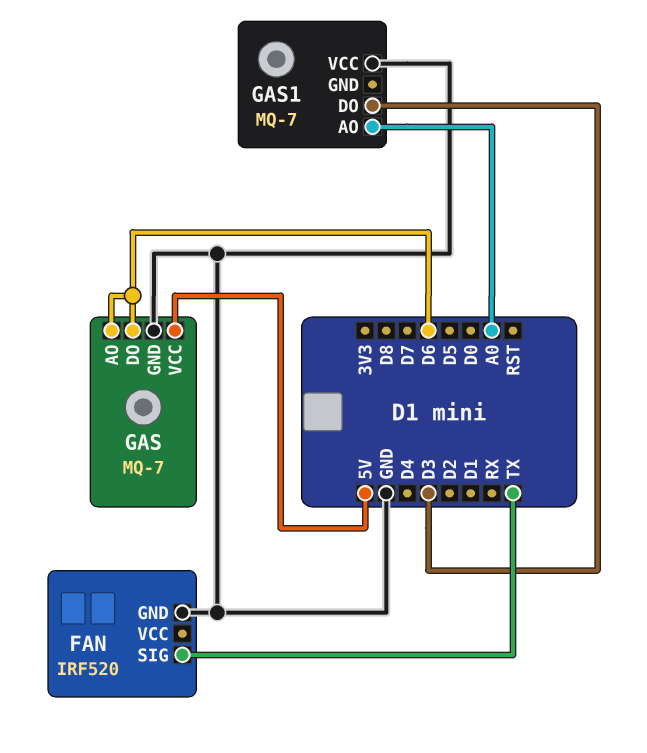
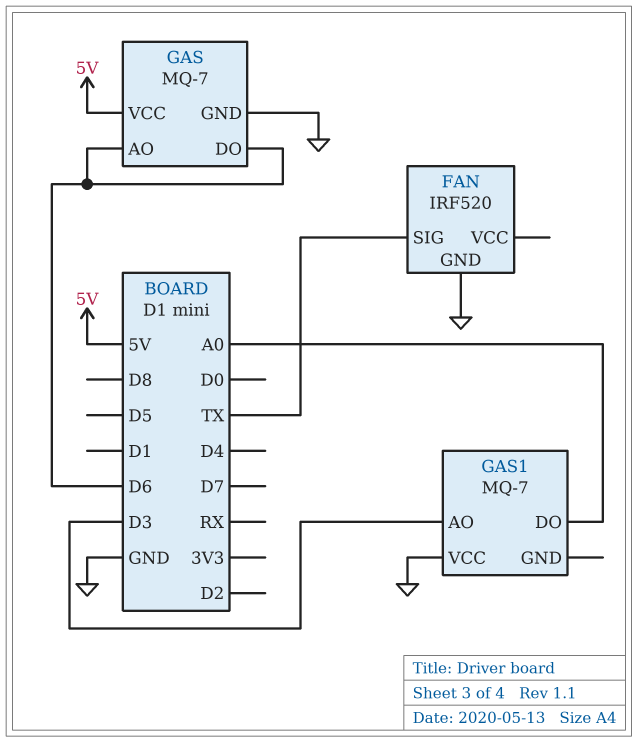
GAS1 pin AO: A0 -> D3
GAS1 pin DO: D3 -> A0

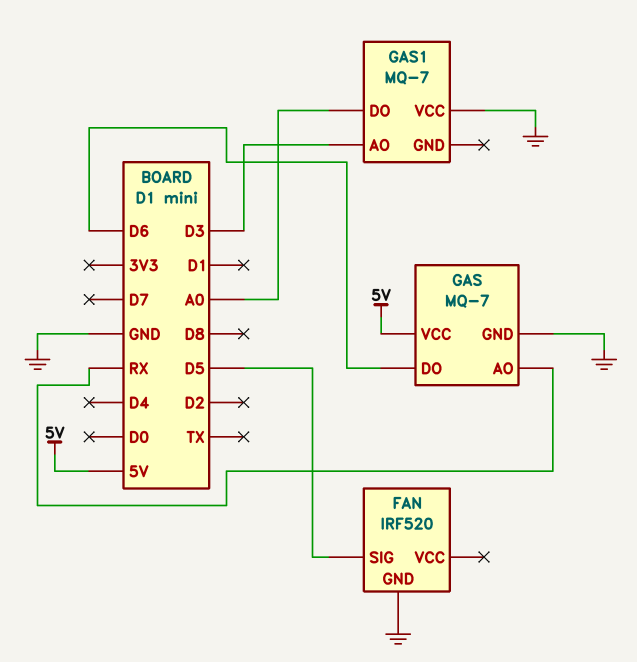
FAN pin SIG: TX -> D5
GAS pin AO: D6 -> RX

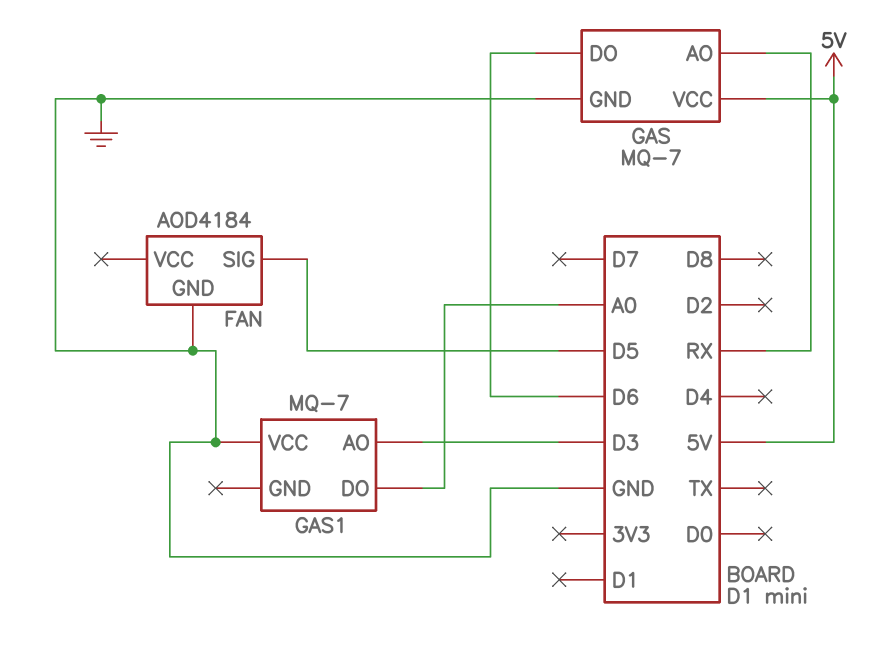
FAN: IRF520 -> AOD4184

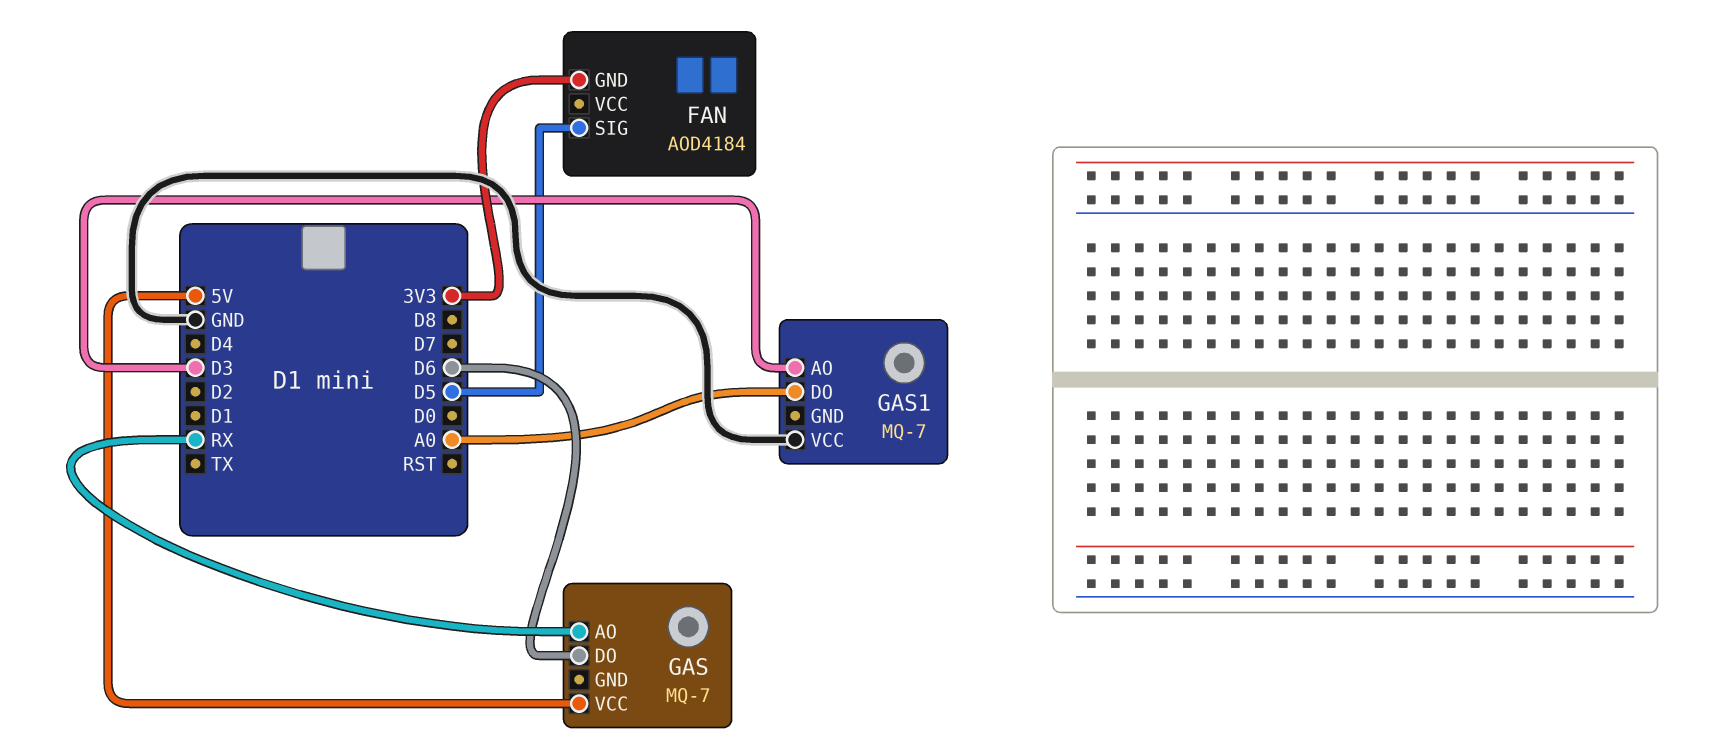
FAN pin GND: GND -> 3V3
GAS pin GND: GND -> none

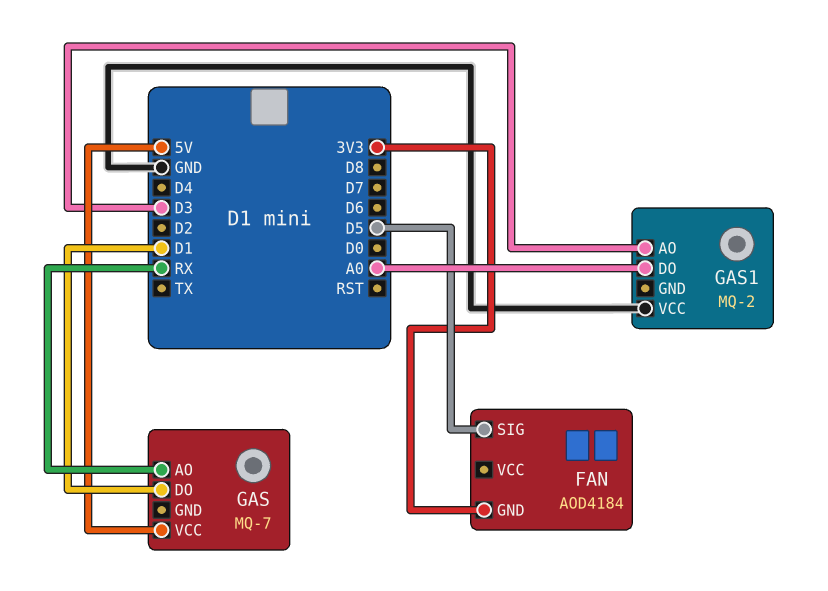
GAS pin DO: D6 -> D1
GAS1: MQ-7 -> MQ-2

